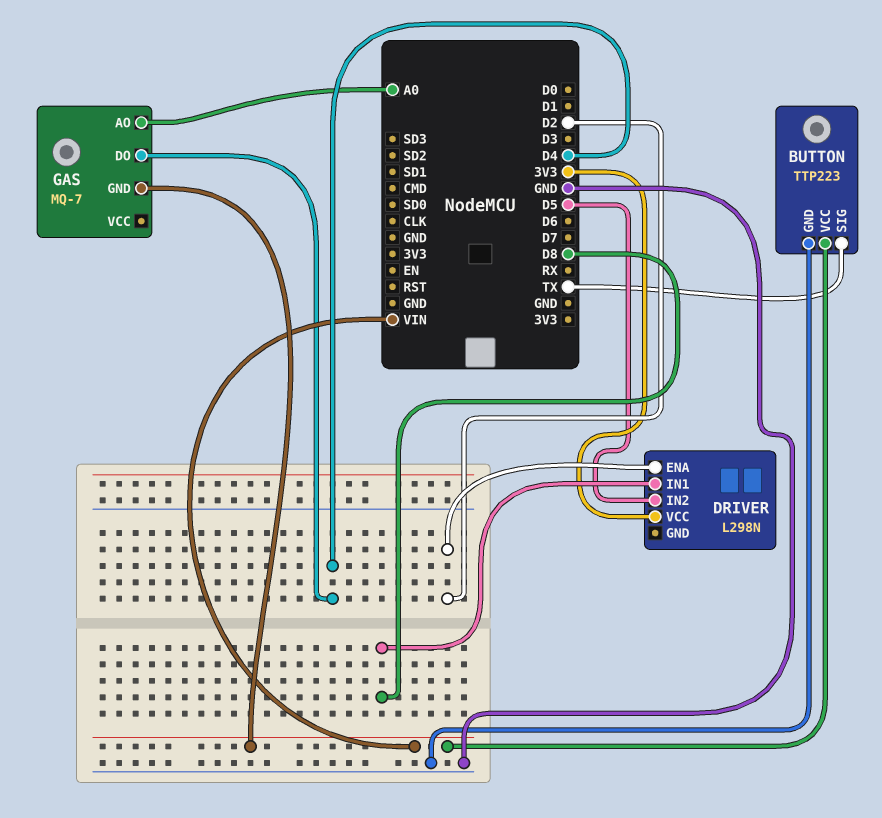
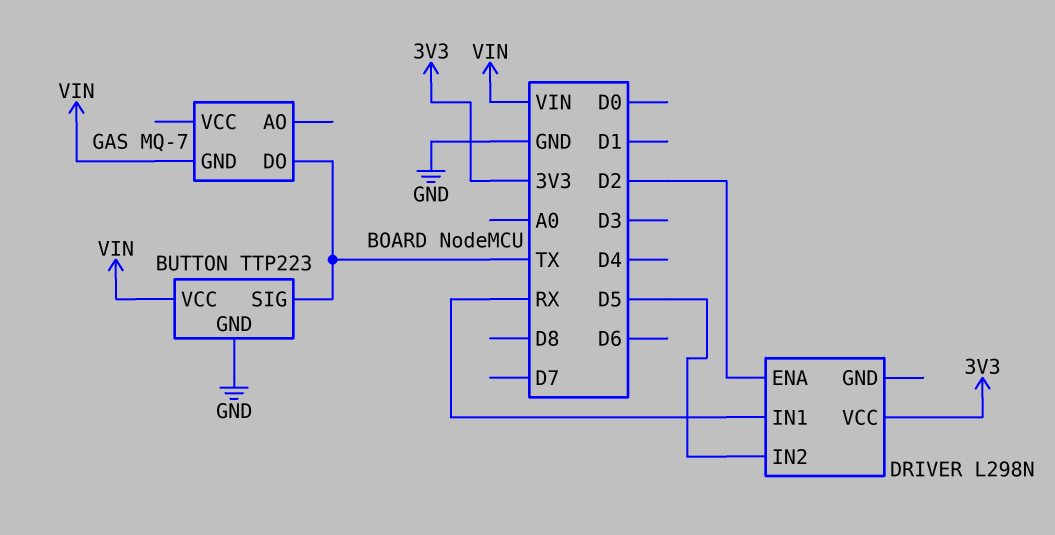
DRIVER pin IN1: D8 -> RX
GAS pin AO: A0 -> none
GAS pin DO: D4 -> TX

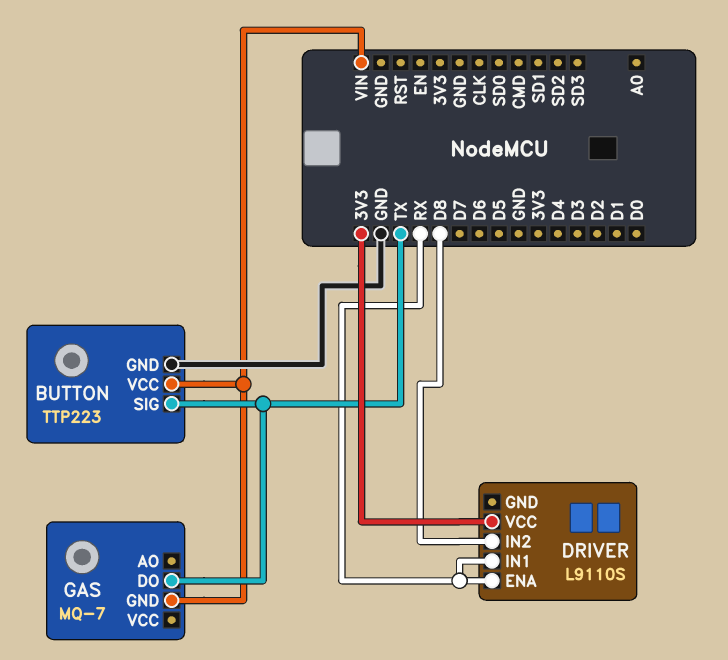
DRIVER: L298N -> L9110S
DRIVER pin ENA: D2 -> RX
DRIVER pin IN2: D5 -> D8

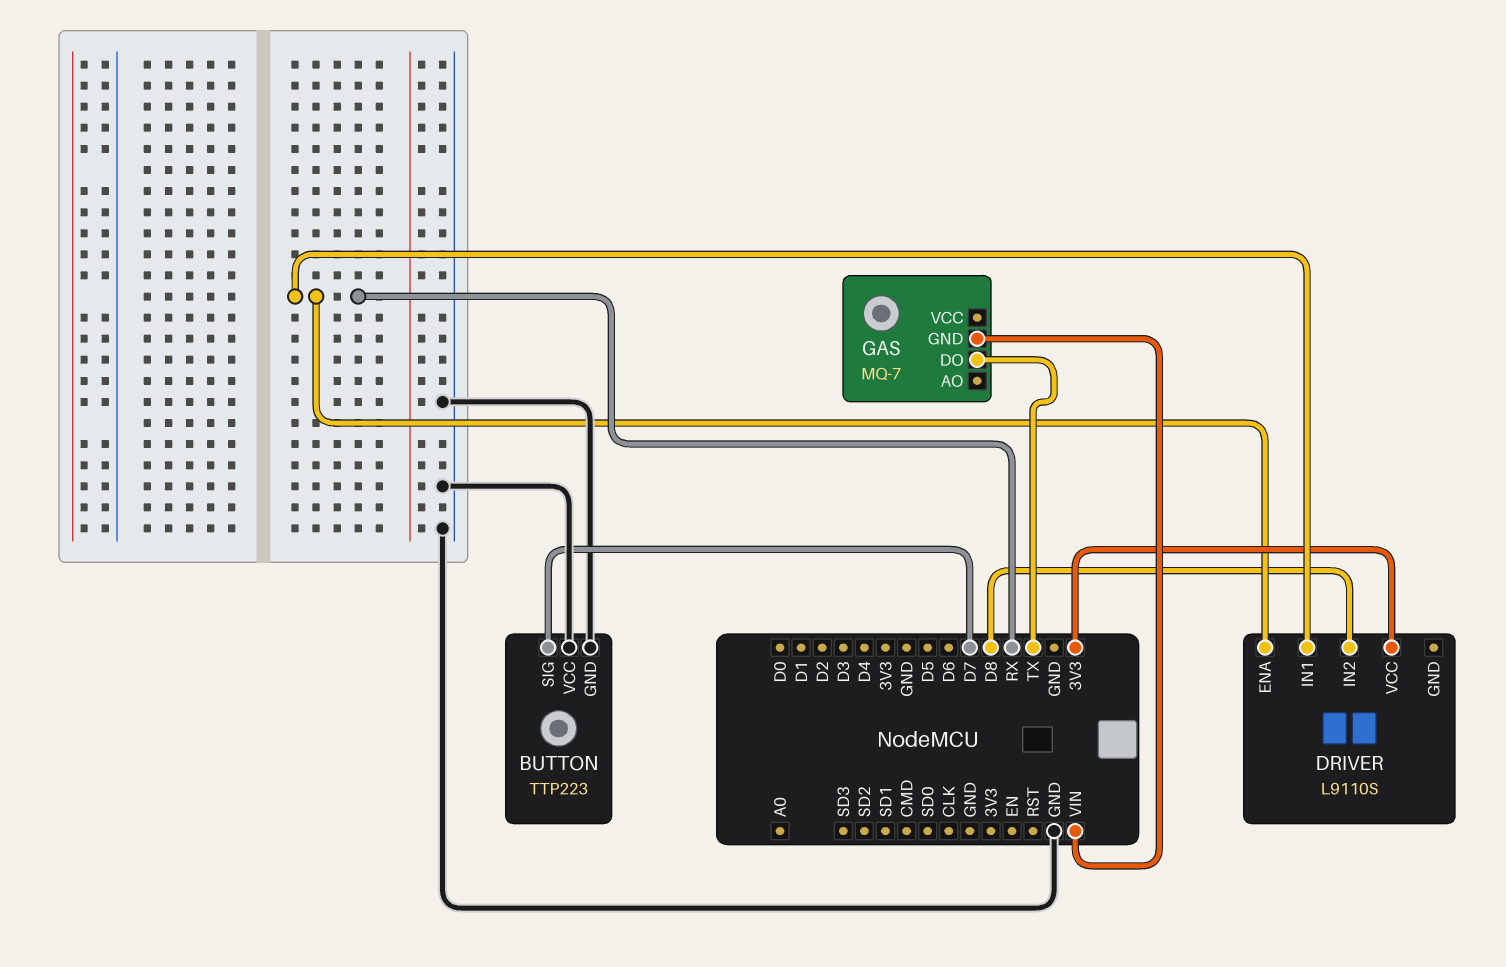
BUTTON pin SIG: TX -> D7
BUTTON pin VCC: VIN -> GND

